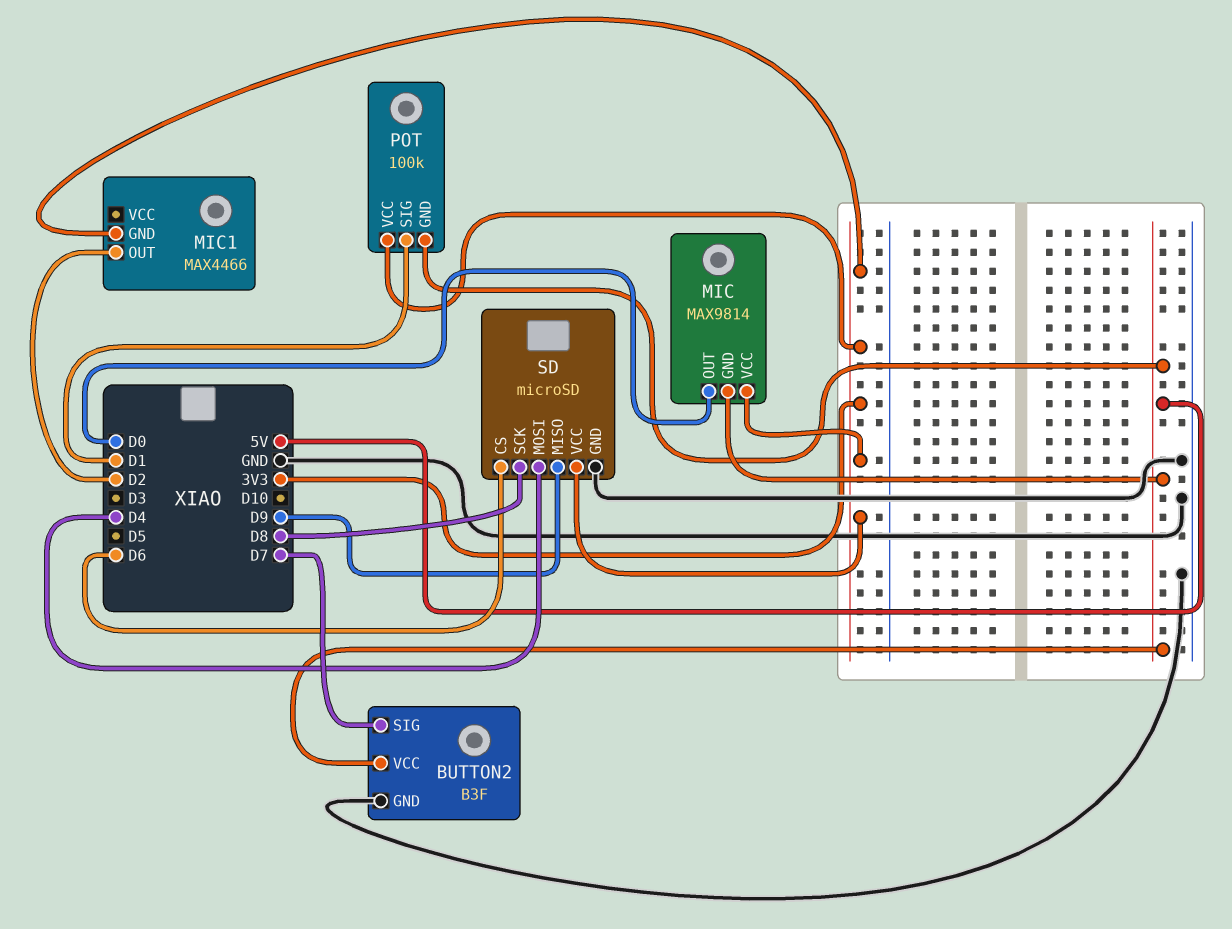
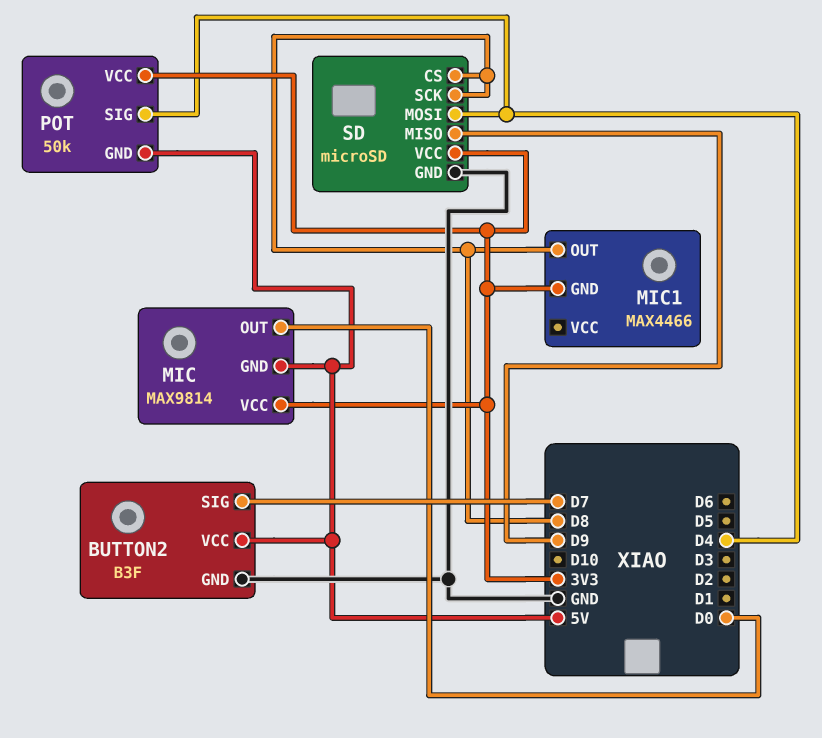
MIC1 pin OUT: D2 -> D8
POT: 100k -> 50k
POT pin SIG: D1 -> D4
SD pin CS: D6 -> D8

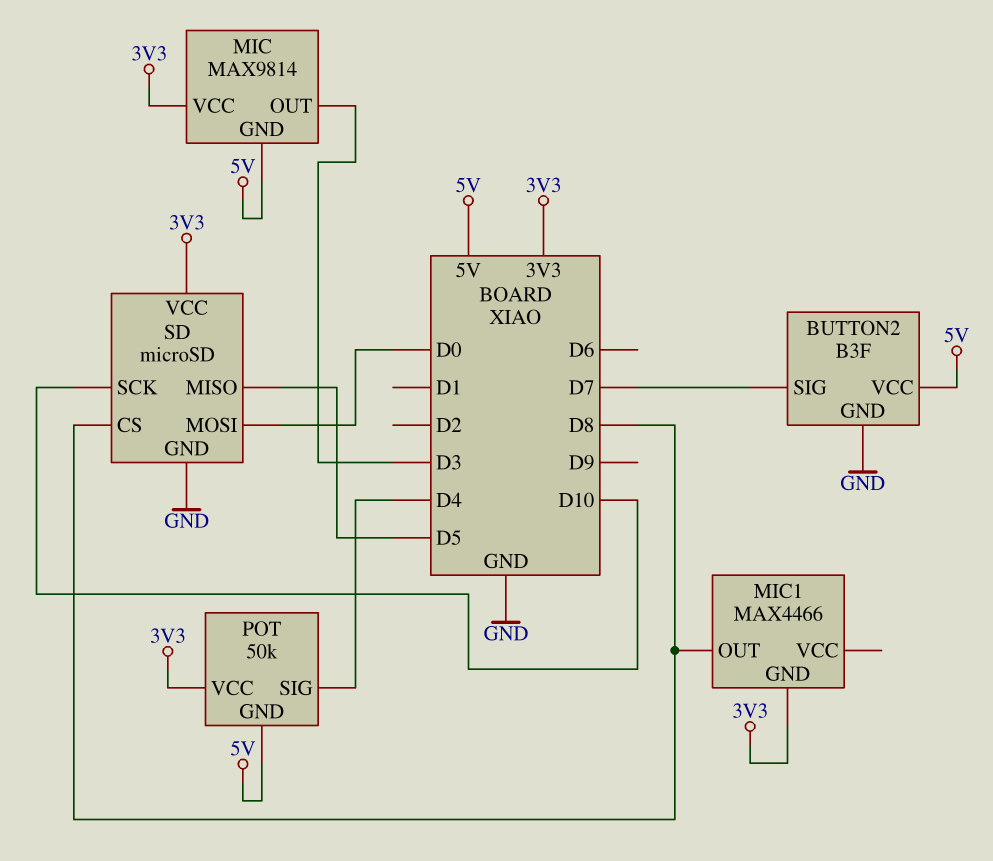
MIC pin OUT: D0 -> D3
SD pin MISO: D9 -> D5
SD pin MOSI: D4 -> D0
SD pin SCK: D8 -> D10

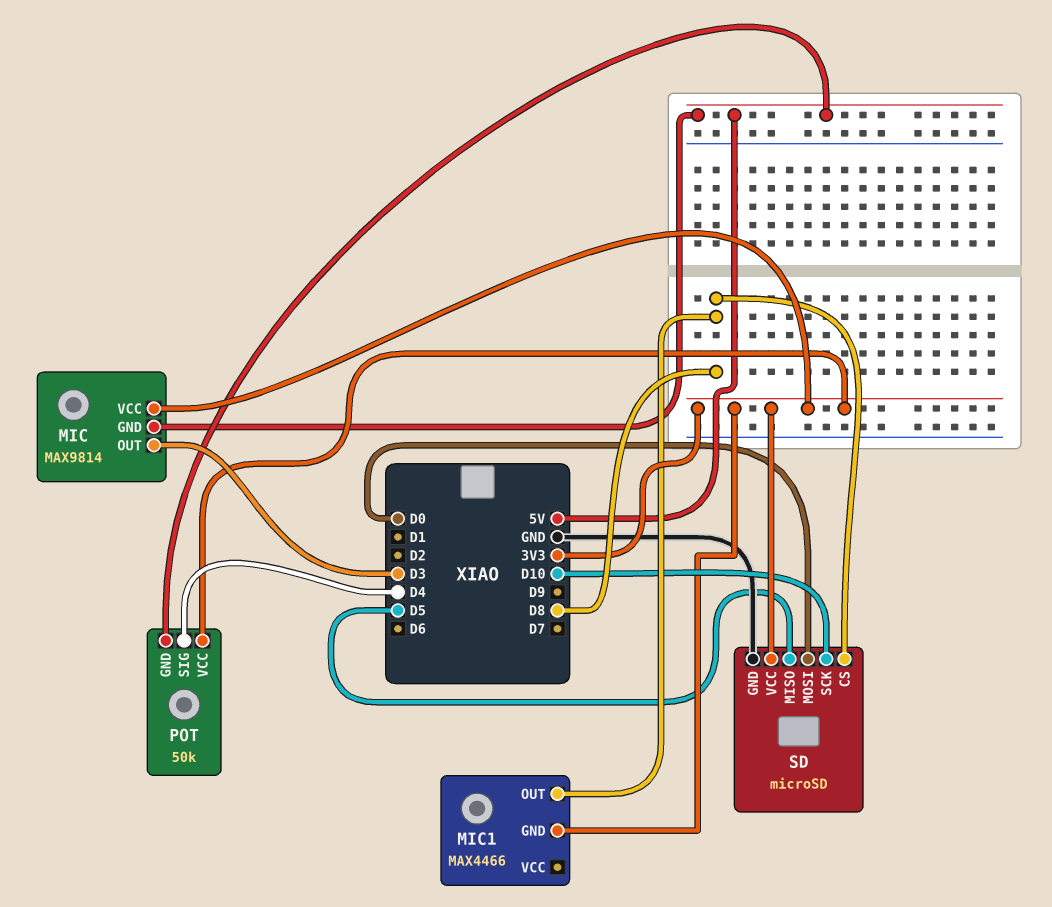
BUTTON2: B3F -> none
BUTTON2 pin GND: GND -> none
BUTTON2 pin SIG: D7 -> none
BUTTON2 pin VCC: 5V -> none

